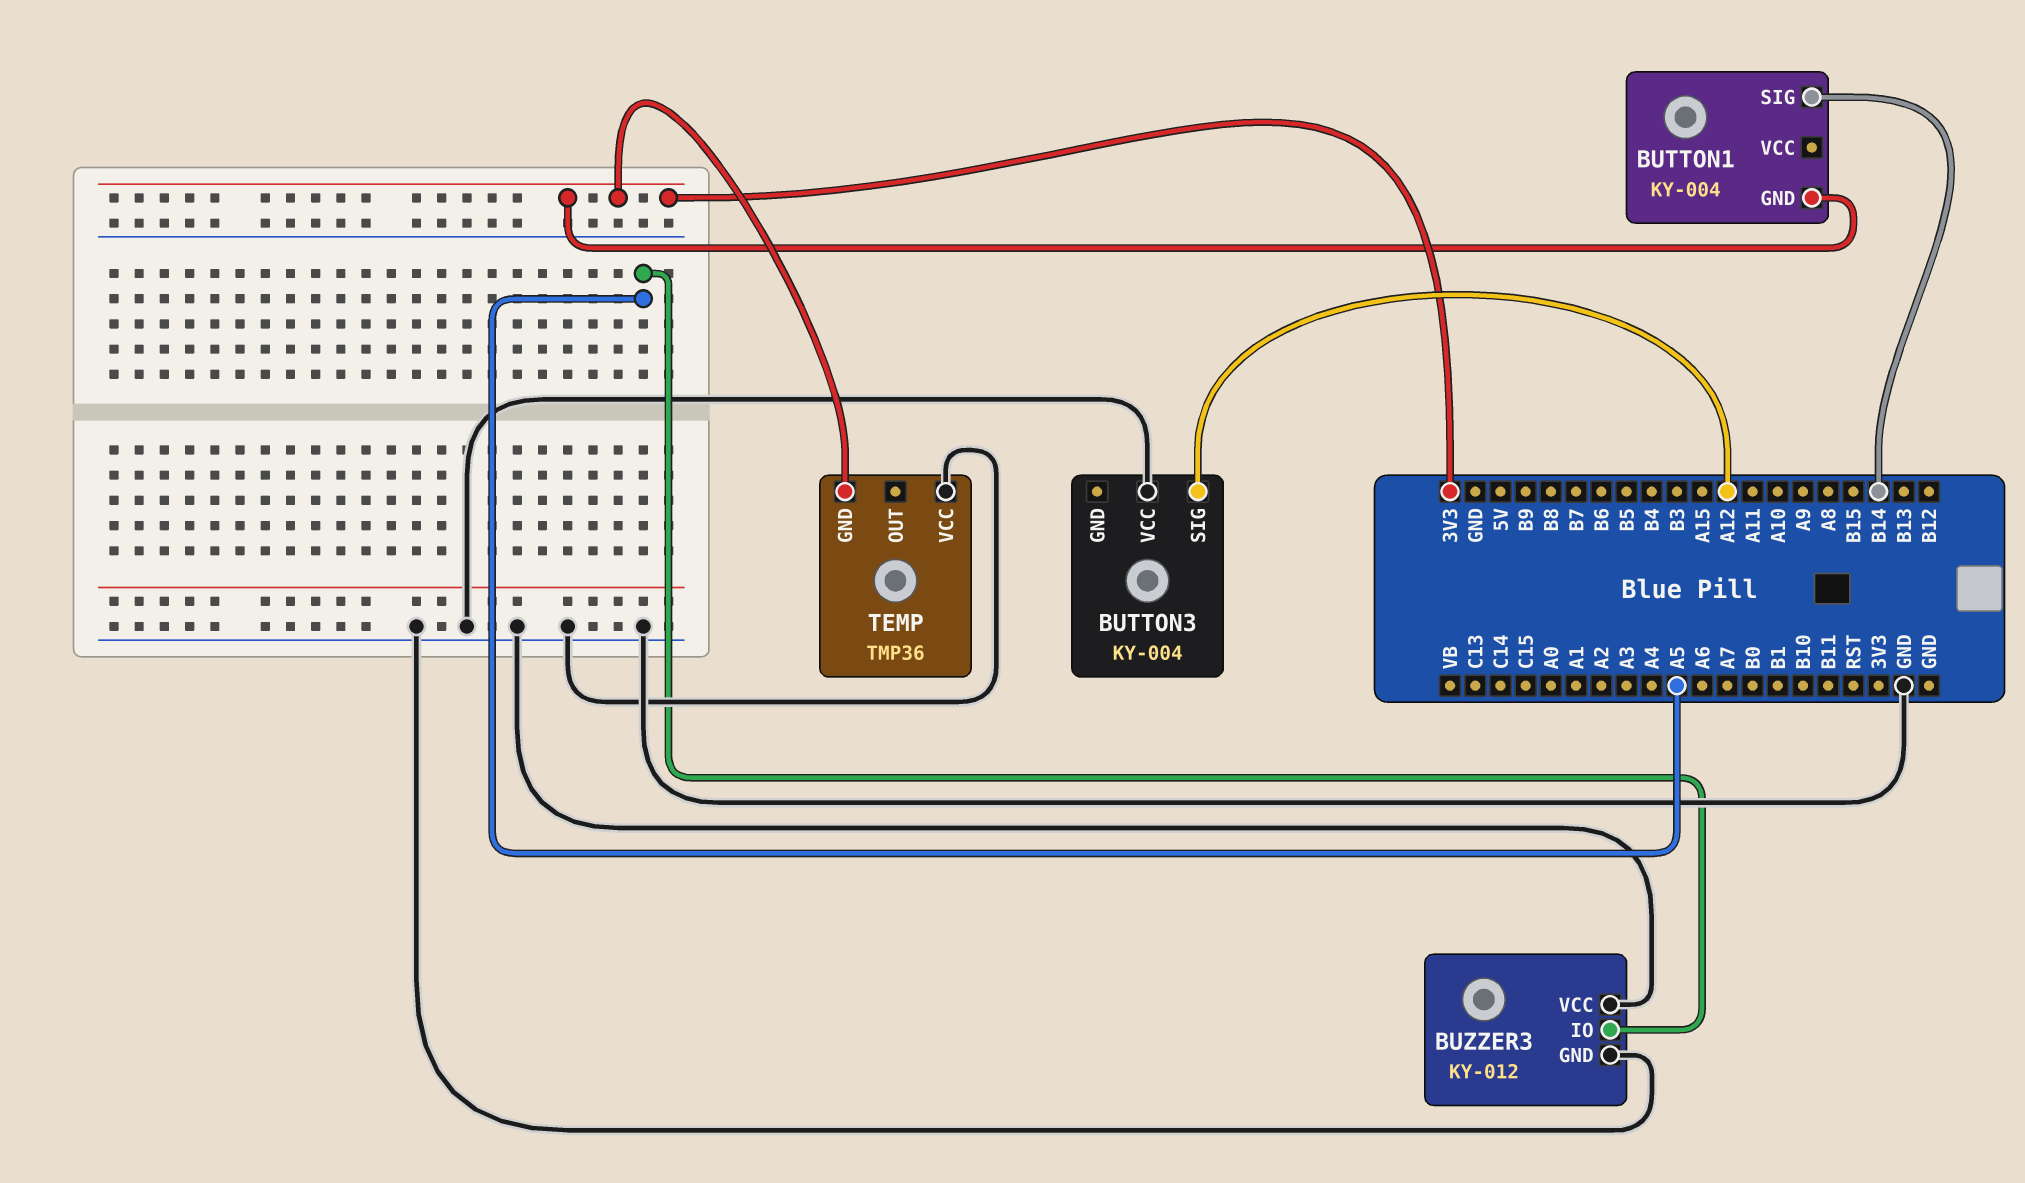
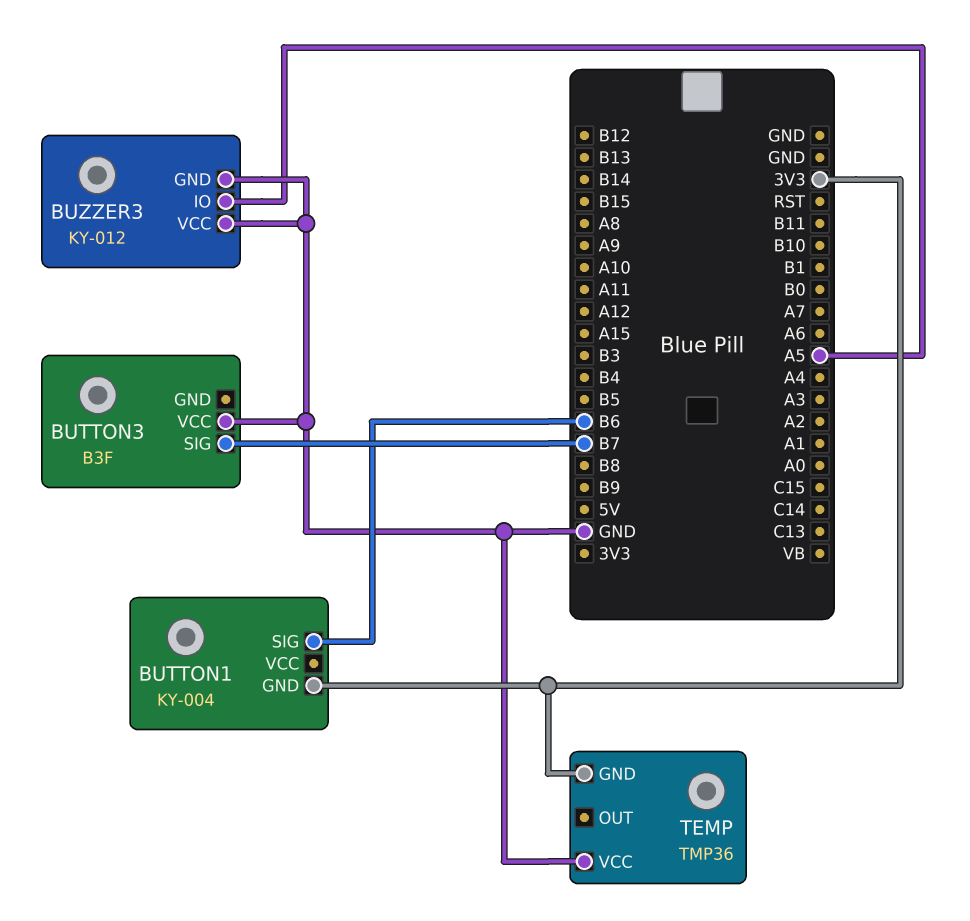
BUTTON1 pin SIG: B14 -> B6
BUTTON3: KY-004 -> B3F
BUTTON3 pin SIG: A12 -> B7

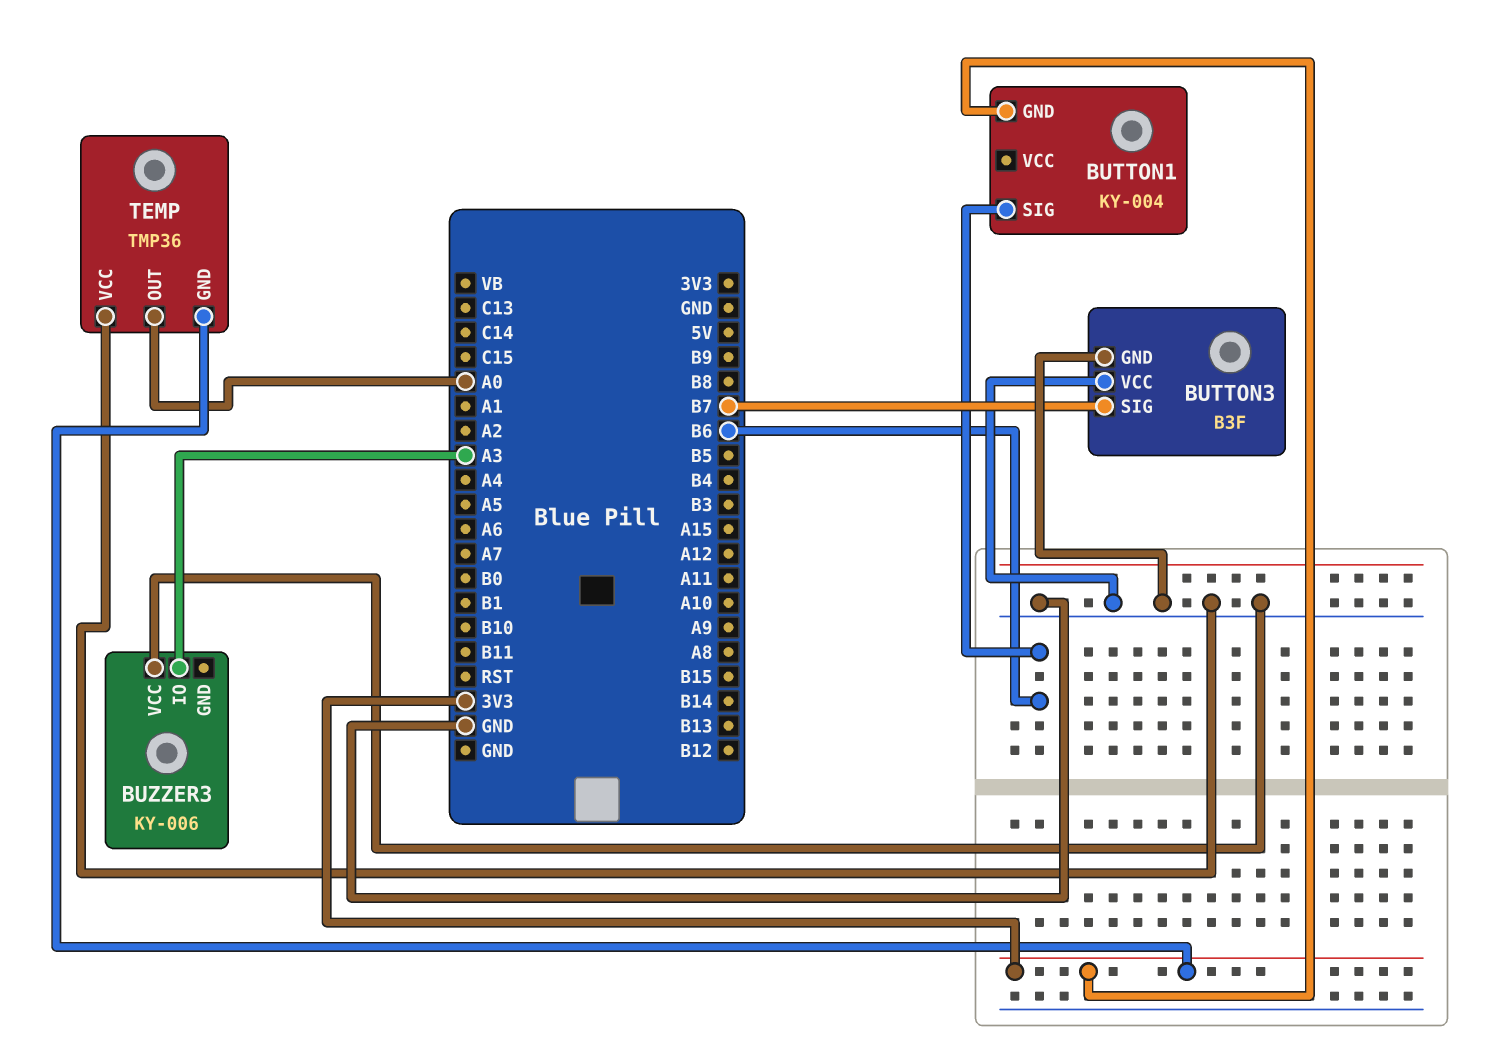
BUTTON3 pin GND: none -> GND
BUZZER3: KY-012 -> KY-006
BUZZER3 pin GND: GND -> none
BUZZER3 pin IO: A5 -> A3
TEMP pin OUT: none -> A0

